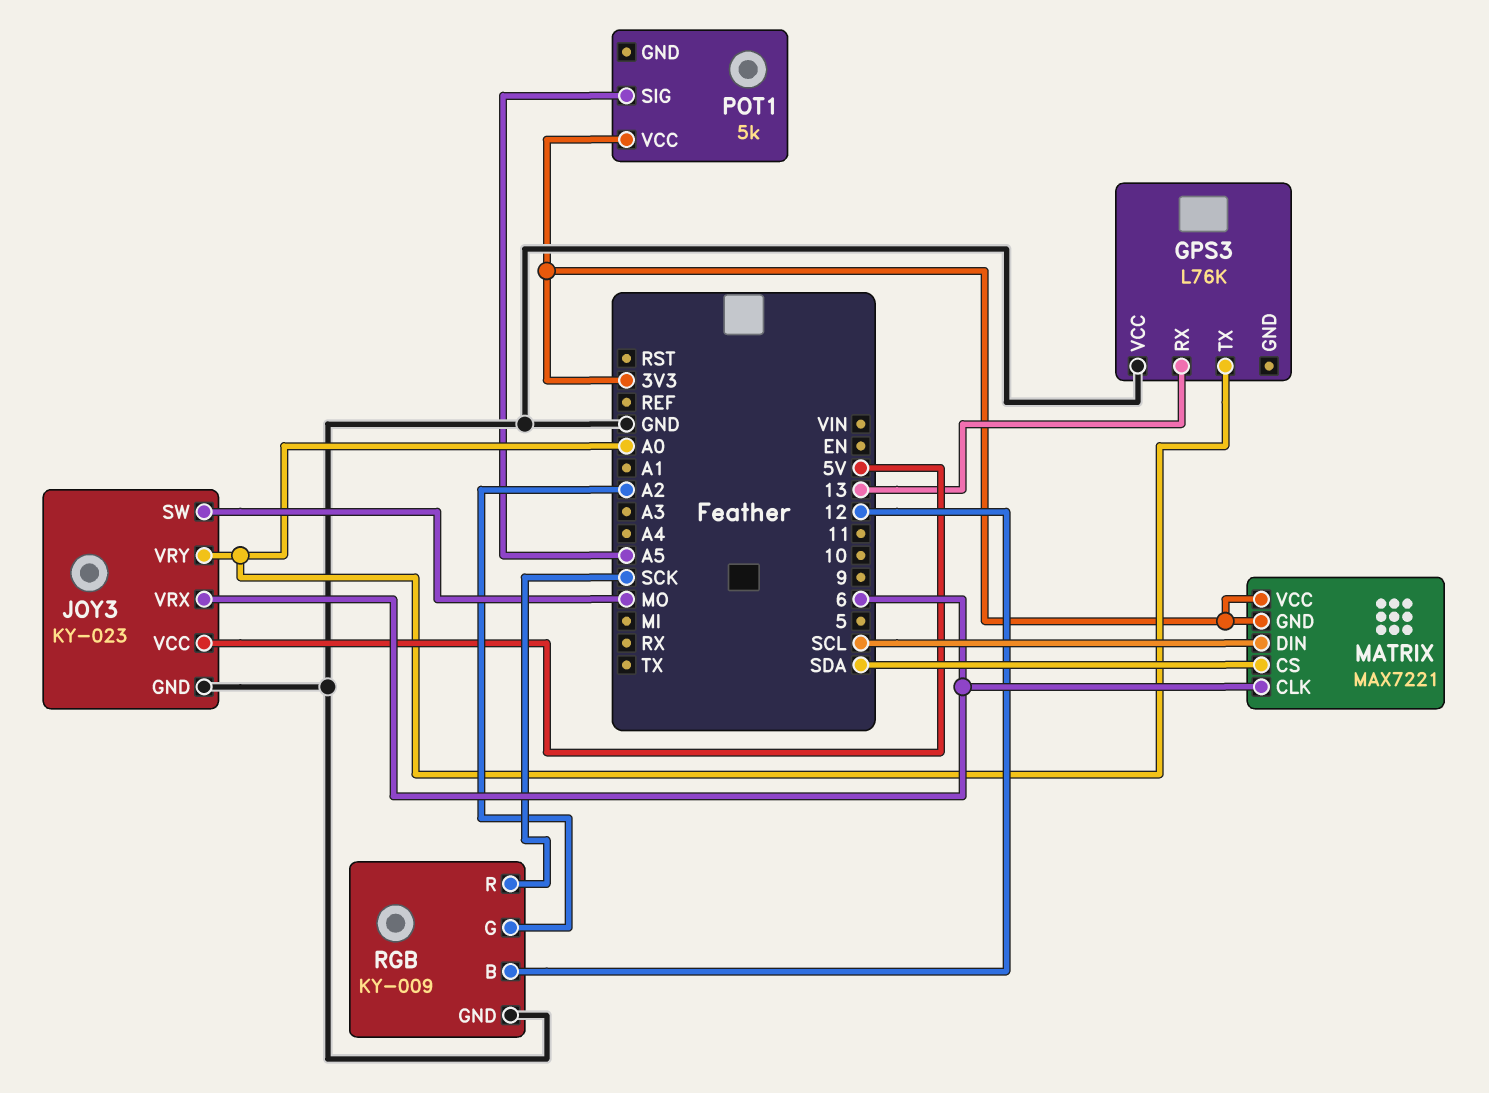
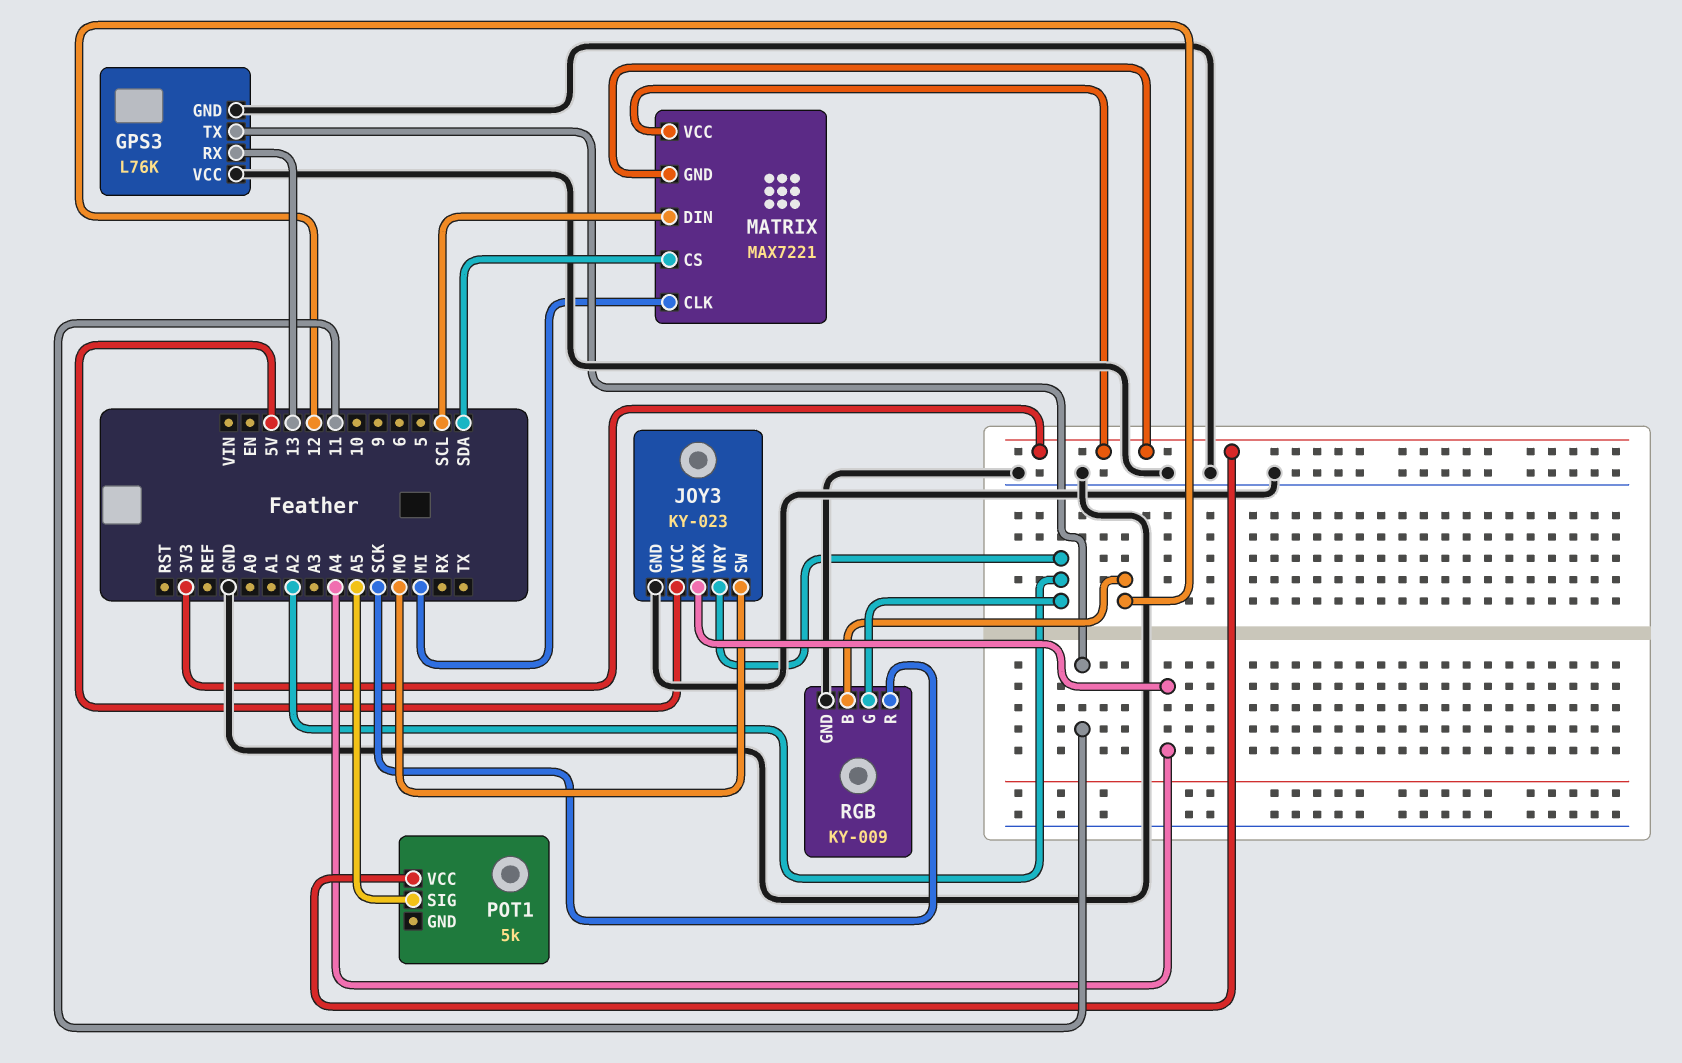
GPS3 pin GND: none -> GND
GPS3 pin TX: A0 -> 11
JOY3 pin VRX: 6 -> A4
JOY3 pin VRY: A0 -> A2
MATRIX pin CLK: 6 -> MI

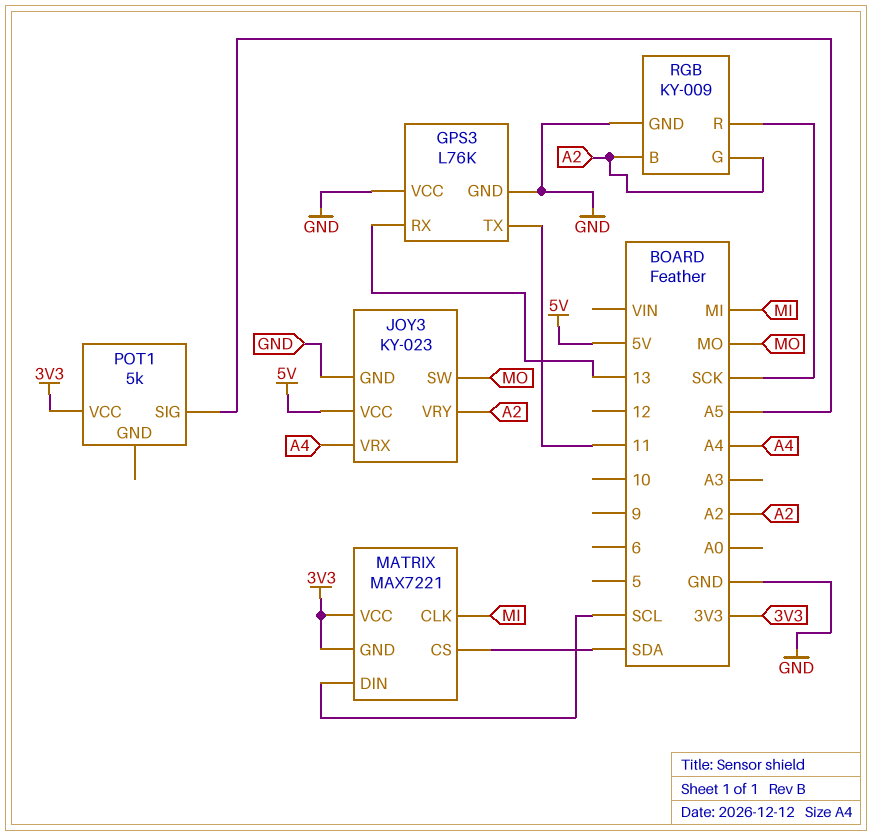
RGB pin B: 12 -> A2

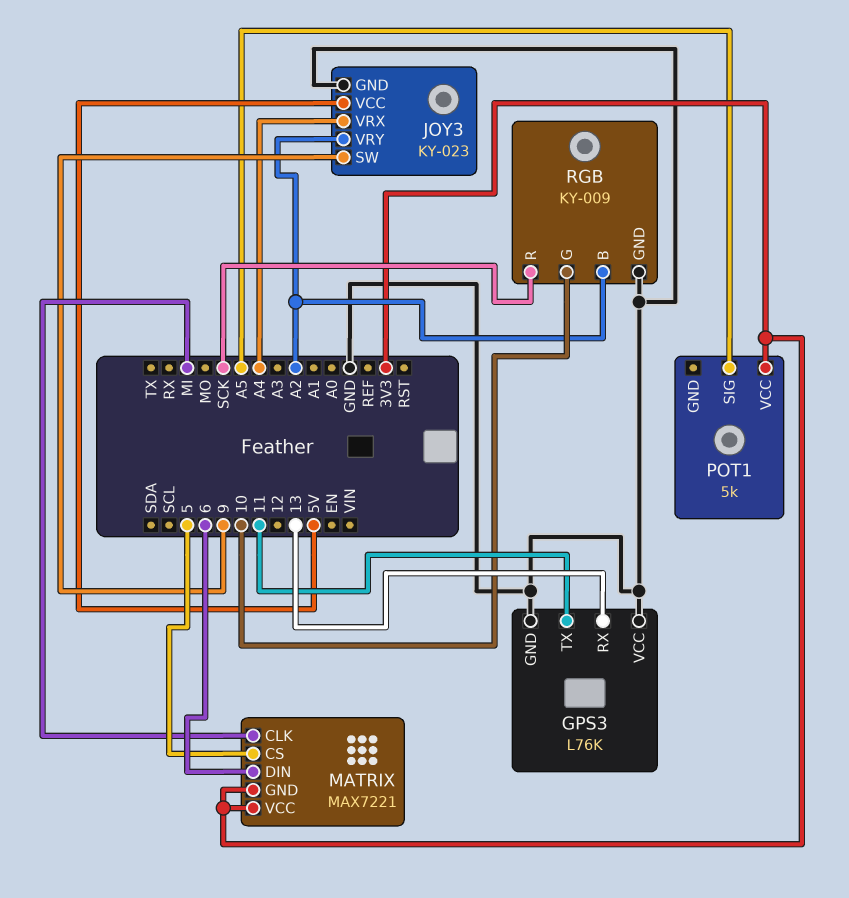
JOY3 pin SW: MO -> 9
MATRIX pin CS: SDA -> 5
MATRIX pin DIN: SCL -> 6
RGB pin G: A2 -> 10

